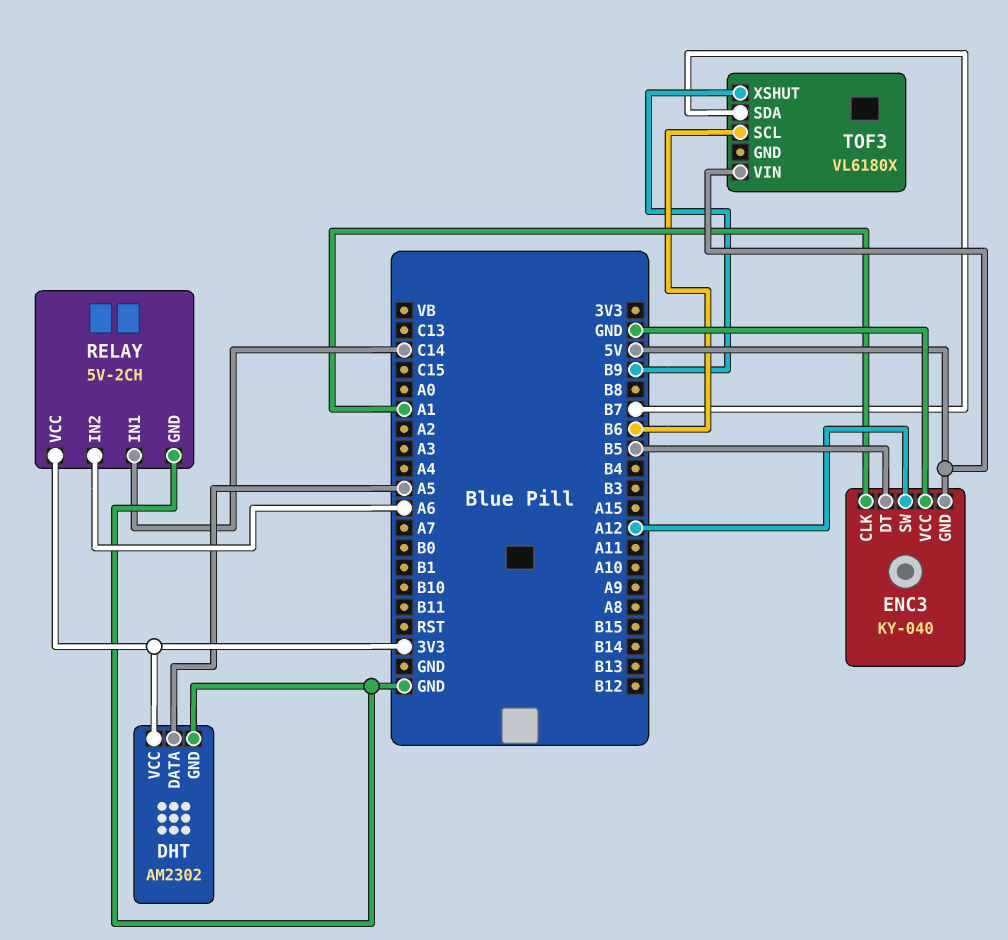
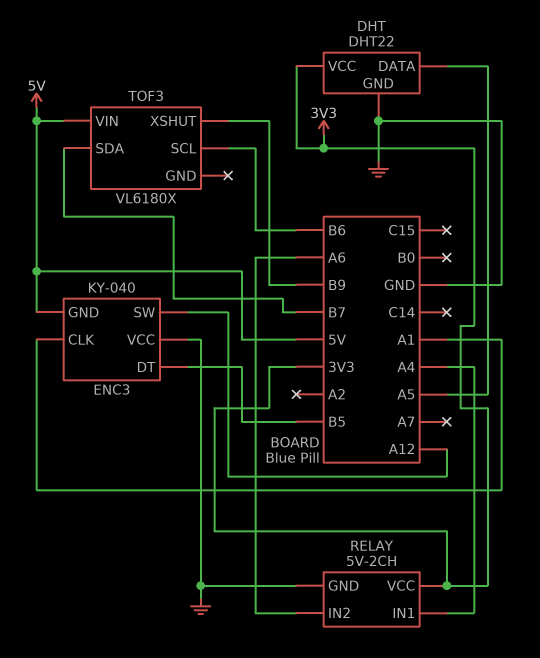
DHT: AM2302 -> DHT22
RELAY pin IN1: C14 -> A4

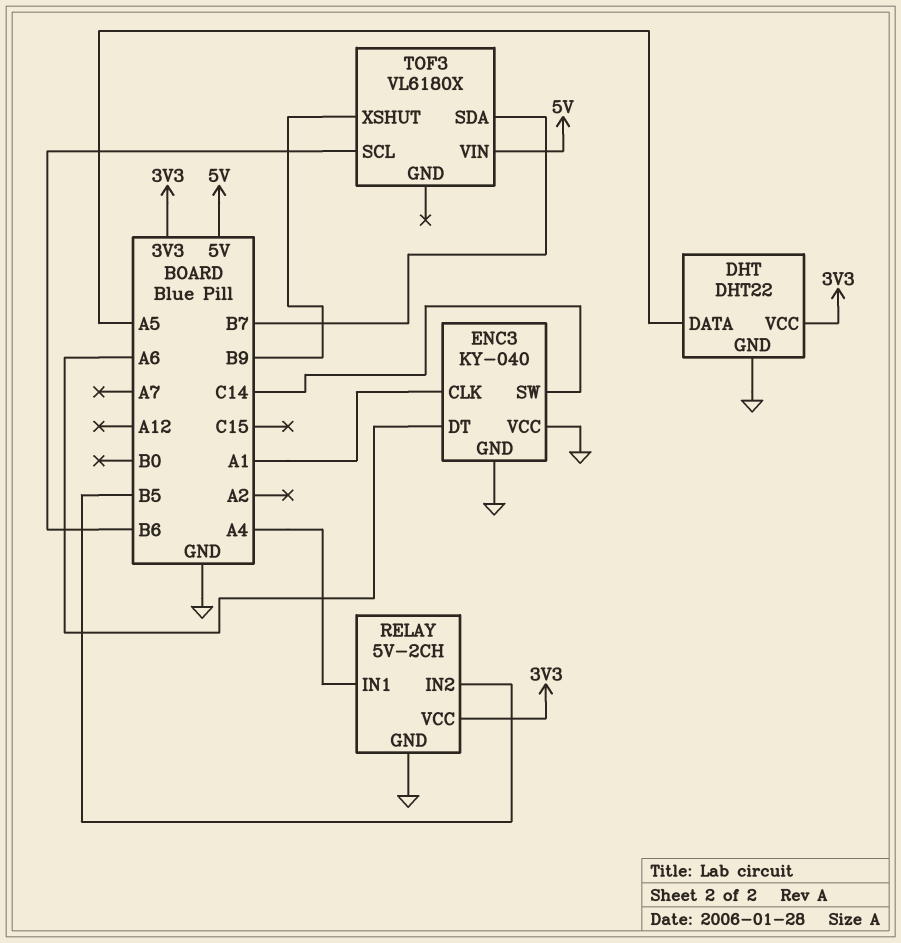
ENC3 pin DT: B5 -> A6
ENC3 pin GND: 5V -> GND
ENC3 pin SW: A12 -> C14
RELAY pin IN2: A6 -> B5

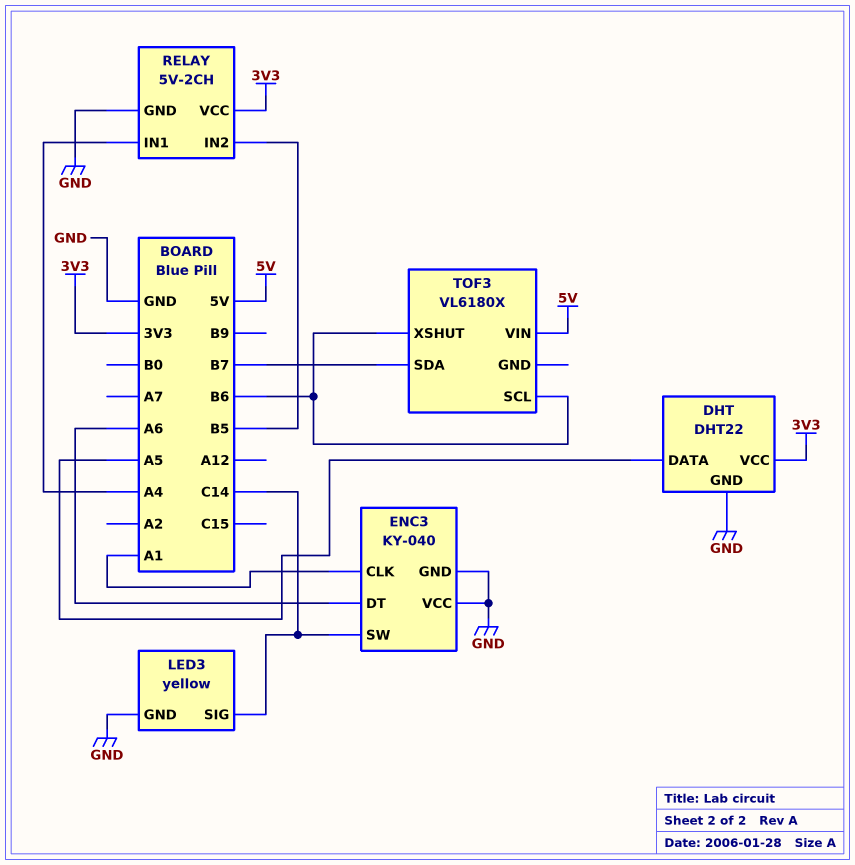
LED3: none -> yellow
LED3 pin GND: none -> GND
LED3 pin SIG: none -> C14
TOF3 pin XSHUT: B9 -> B6

